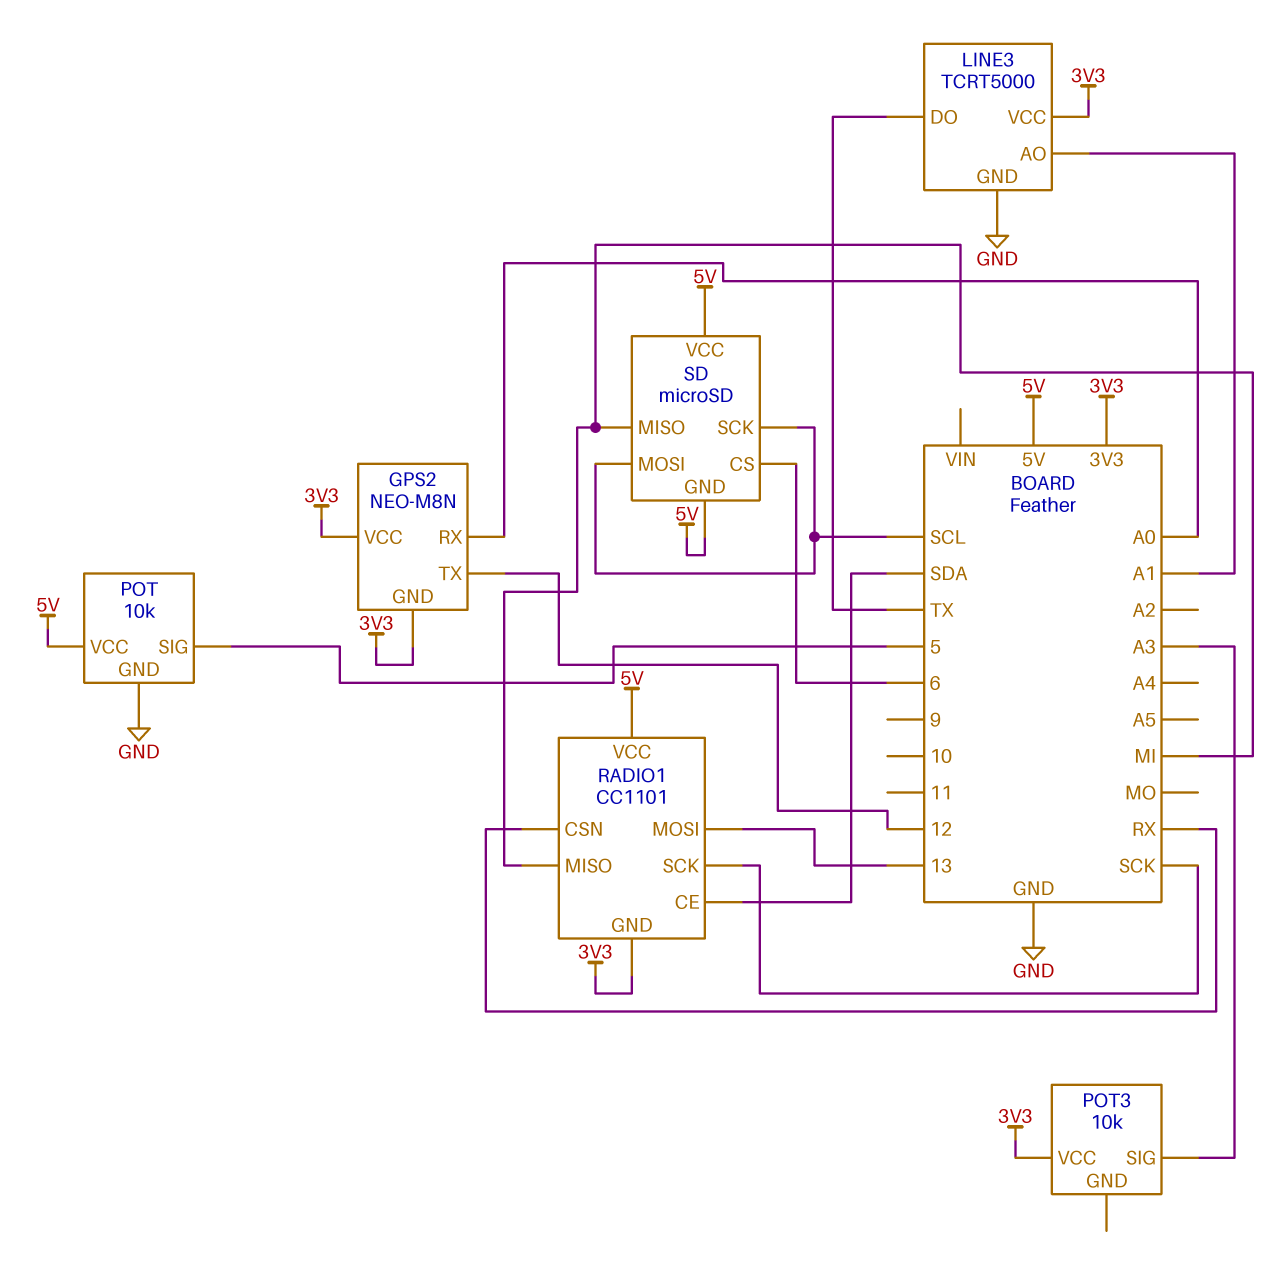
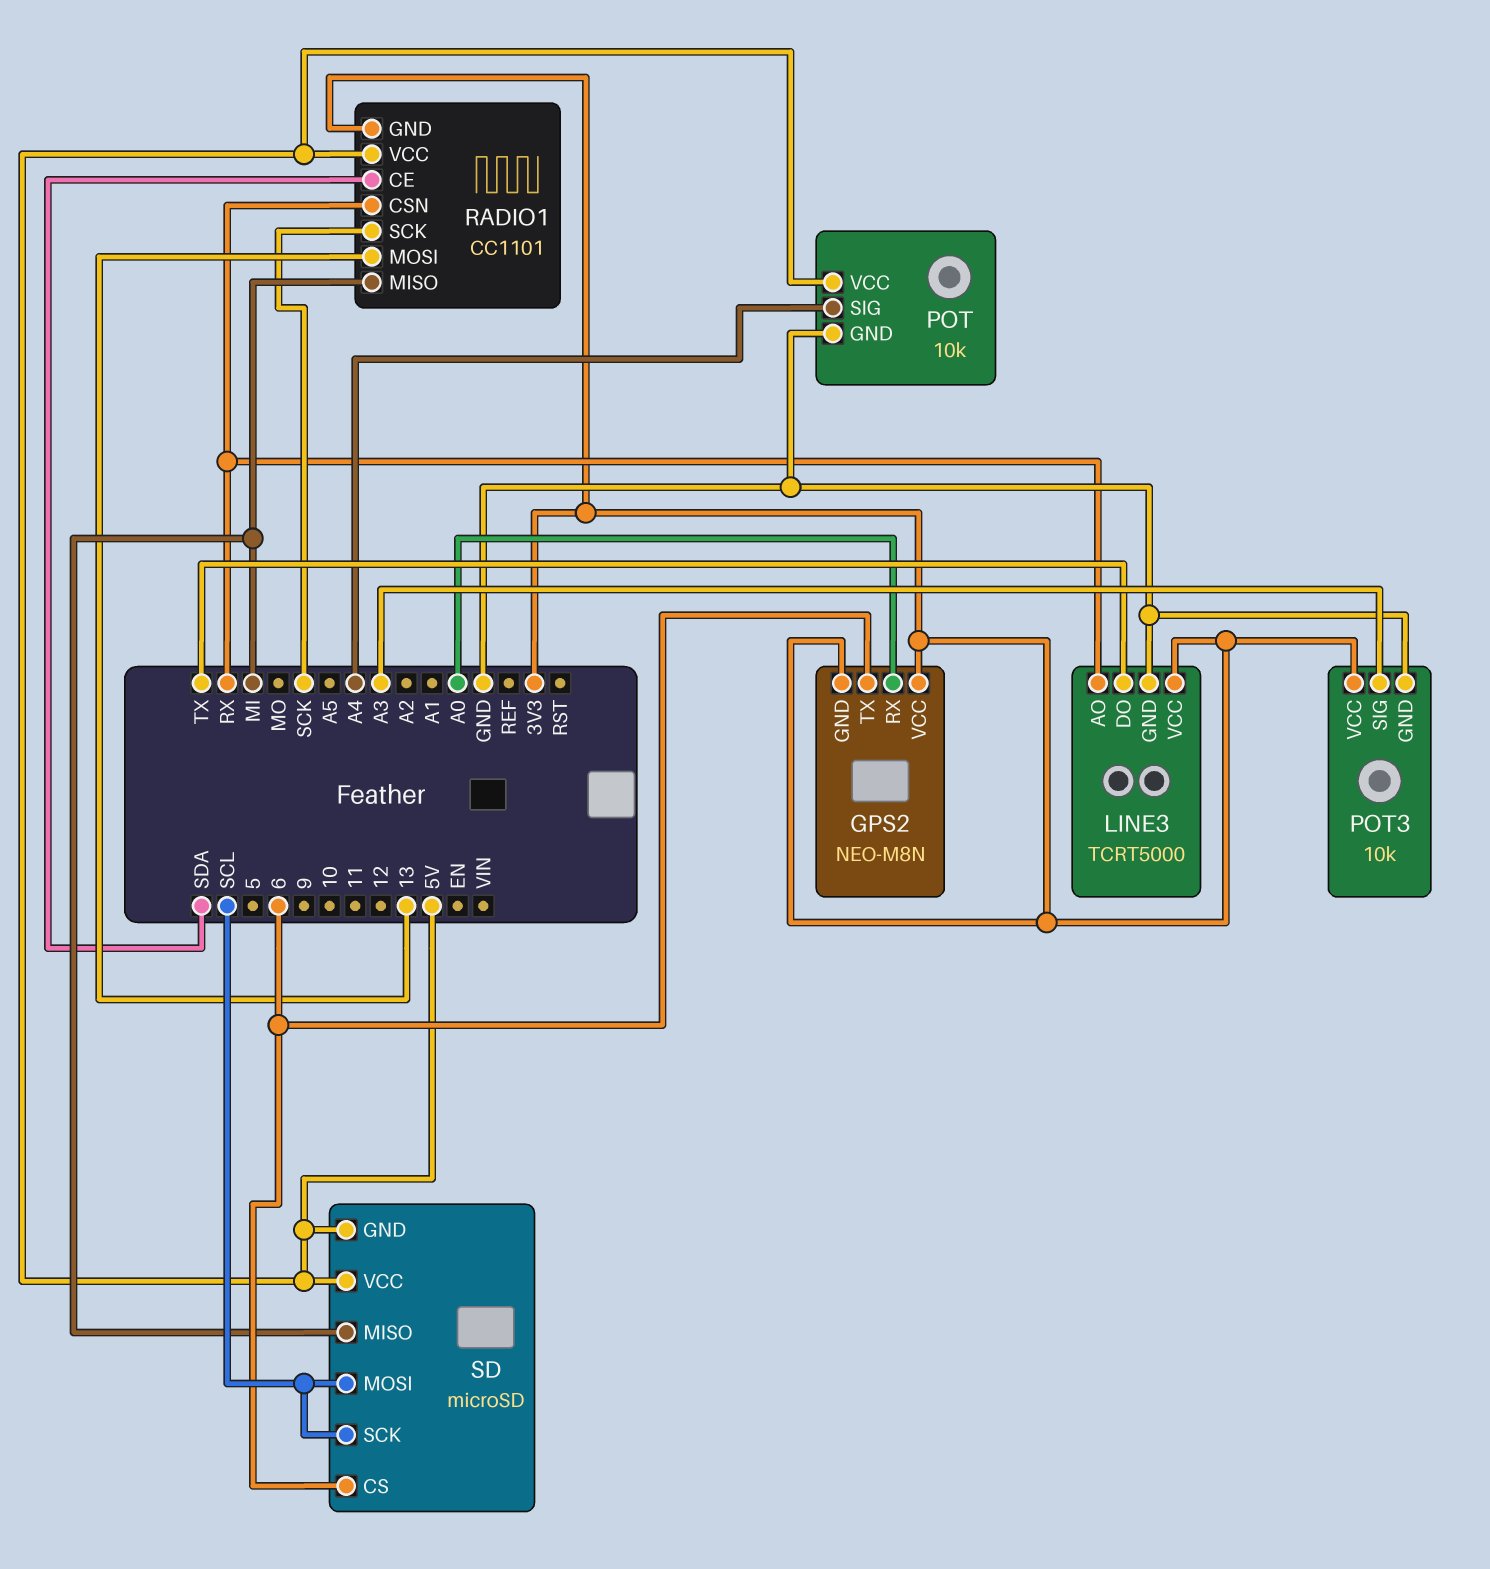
GPS2 pin TX: 12 -> 6
LINE3 pin AO: A1 -> RX
POT pin SIG: 5 -> A4
POT3 pin GND: none -> GND

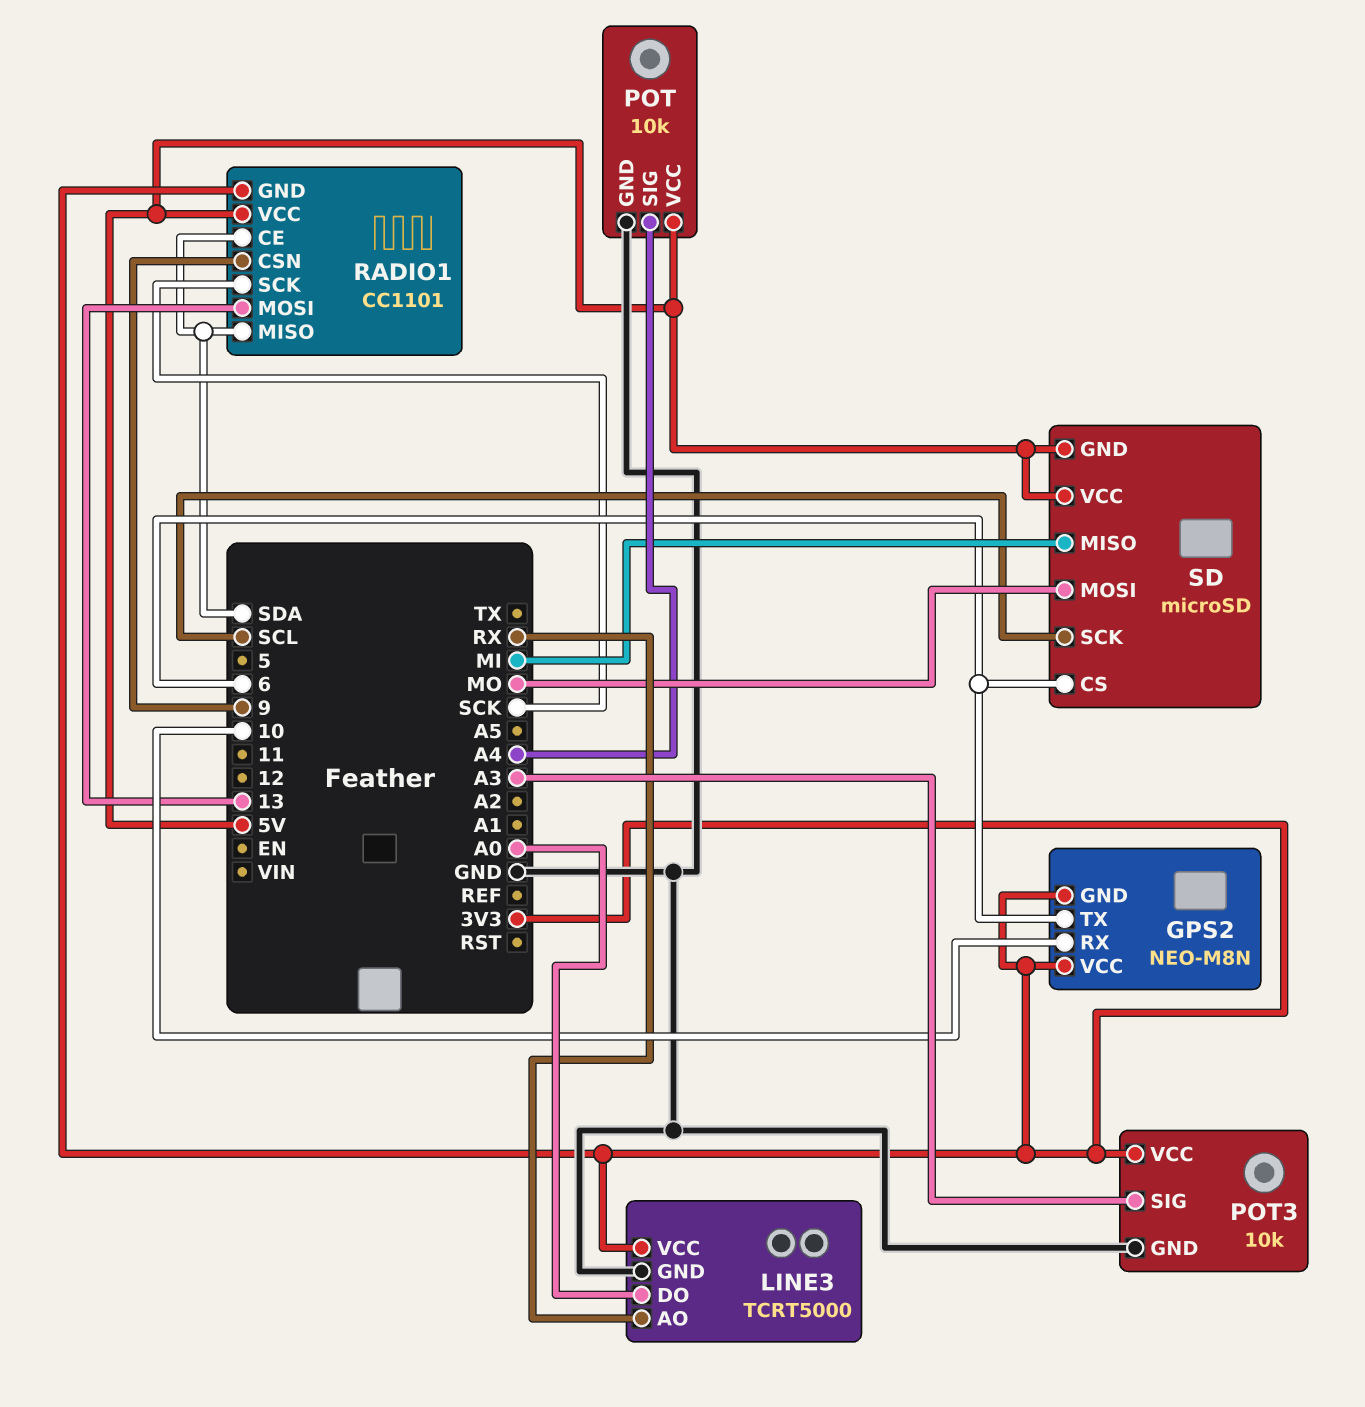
GPS2 pin RX: A0 -> 10
LINE3 pin DO: TX -> A0
RADIO1 pin CSN: RX -> 9
RADIO1 pin MISO: MI -> SDA
SD pin MOSI: SCL -> MO

